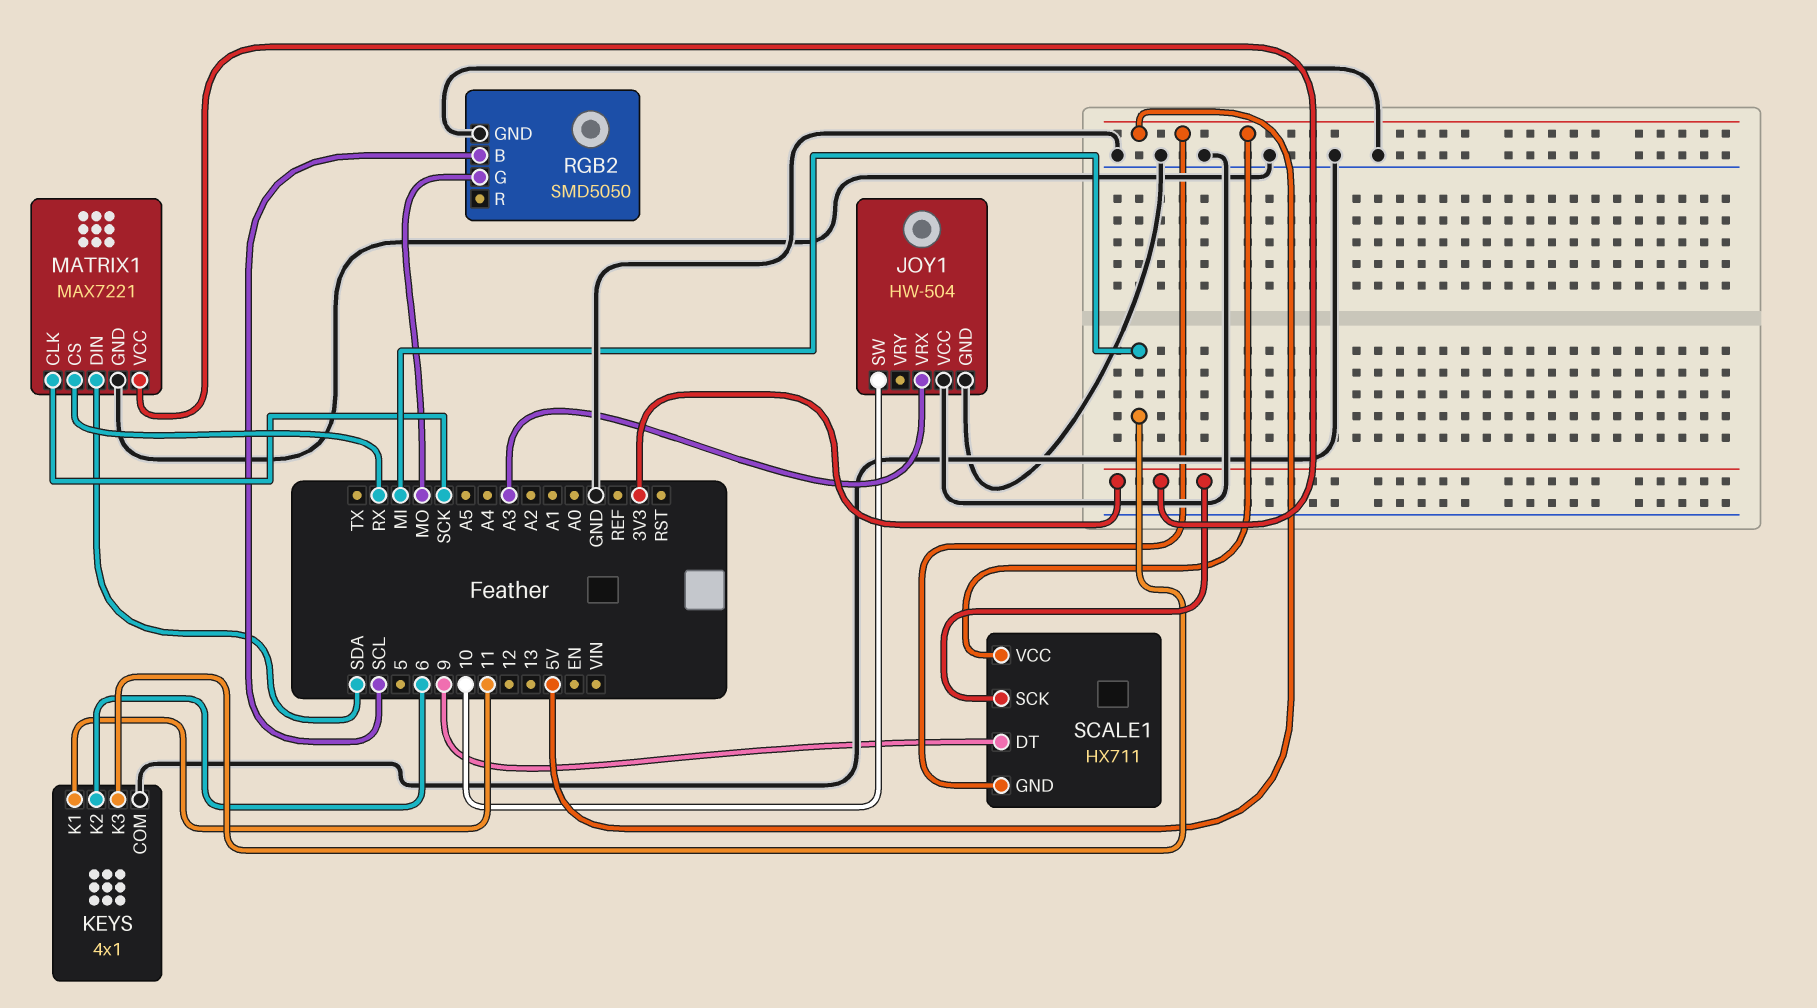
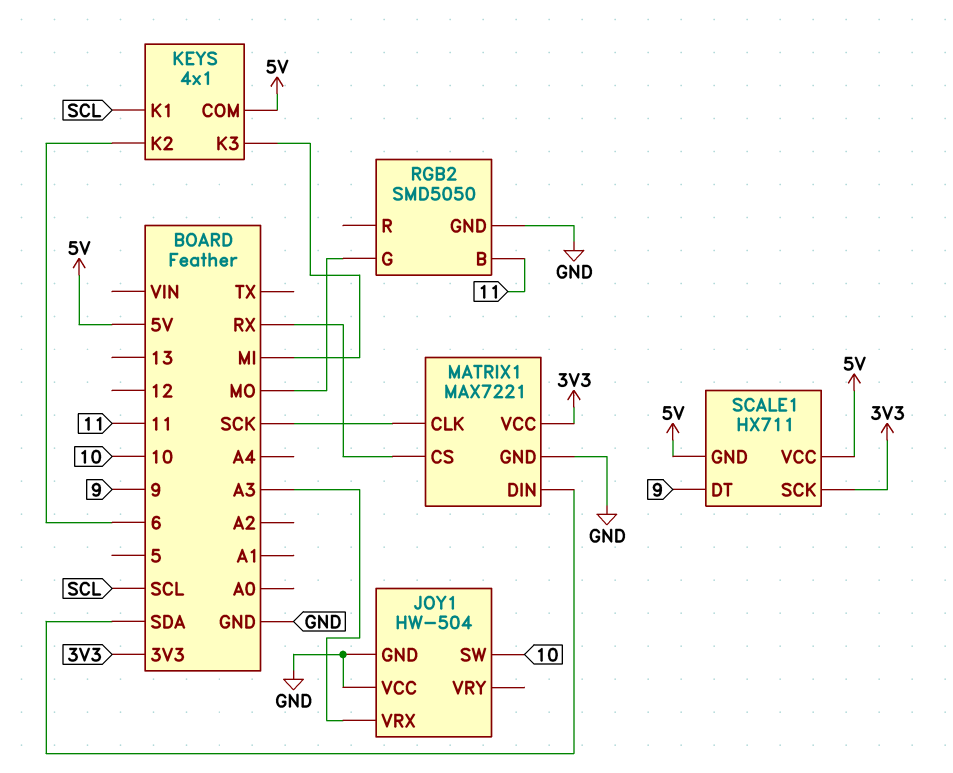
KEYS pin COM: GND -> 5V
KEYS pin K1: 11 -> SCL
RGB2 pin B: SCL -> 11

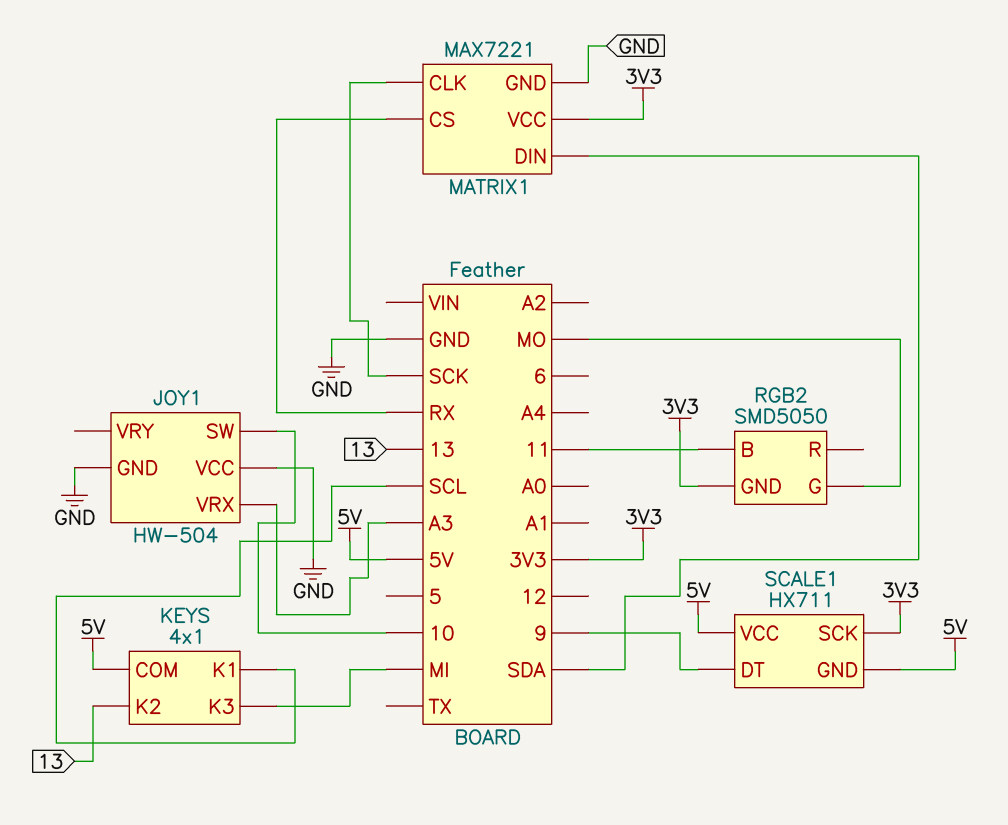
KEYS pin K2: 6 -> 13
RGB2 pin GND: GND -> 3V3

